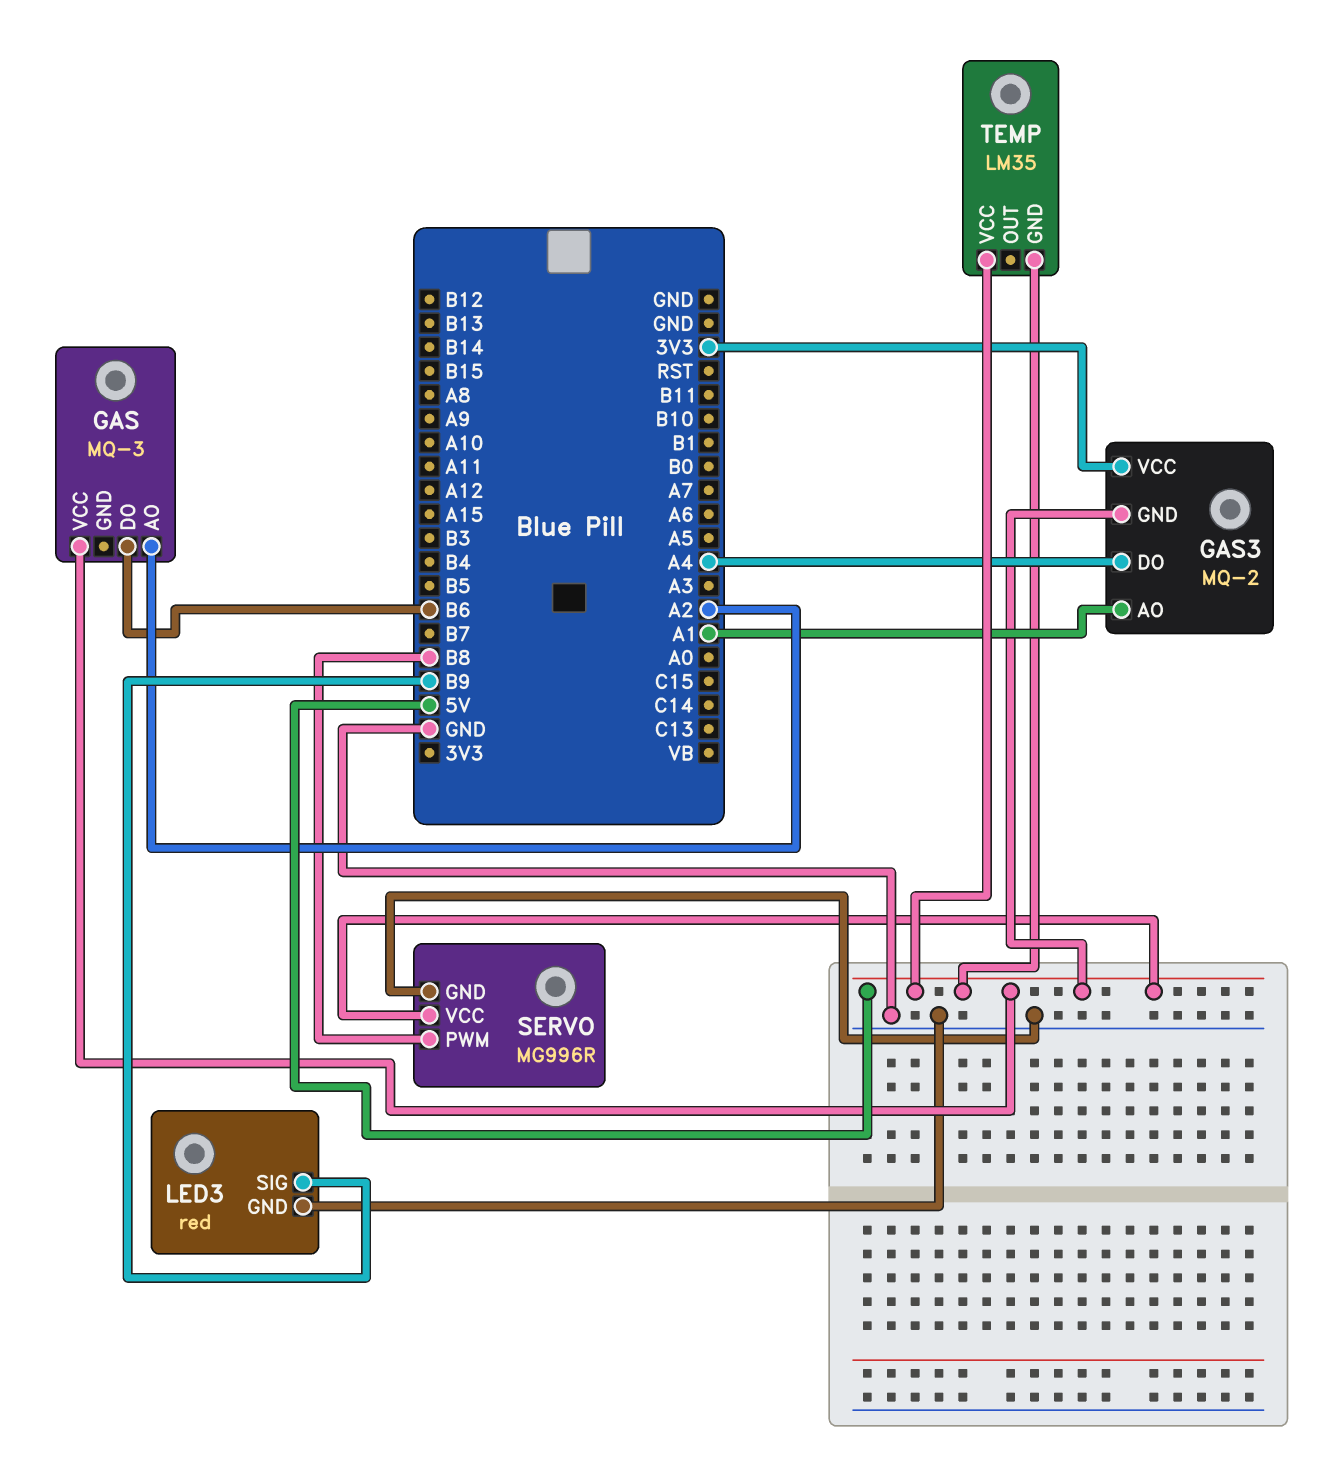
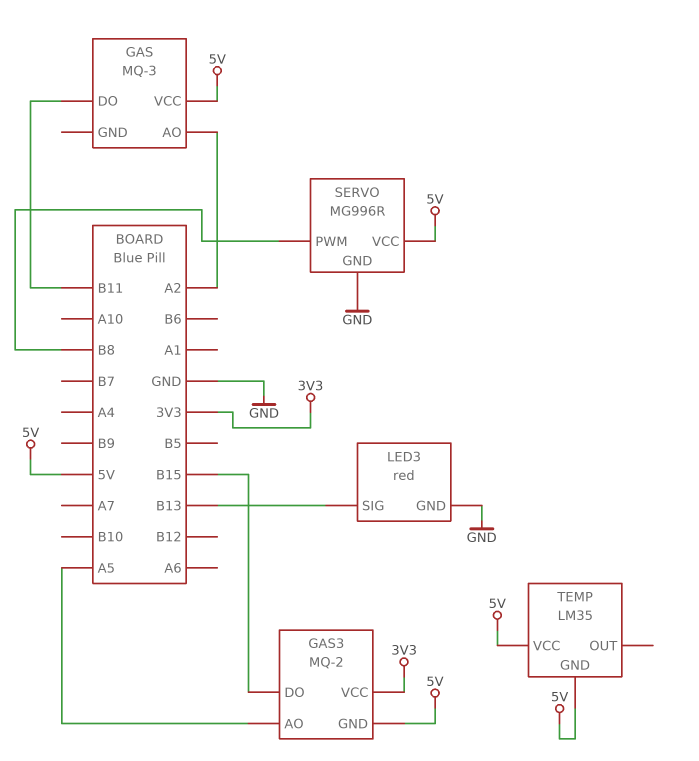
GAS pin DO: B6 -> B11
GAS3 pin AO: A1 -> A5
GAS3 pin DO: A4 -> B15
LED3 pin SIG: B9 -> B13

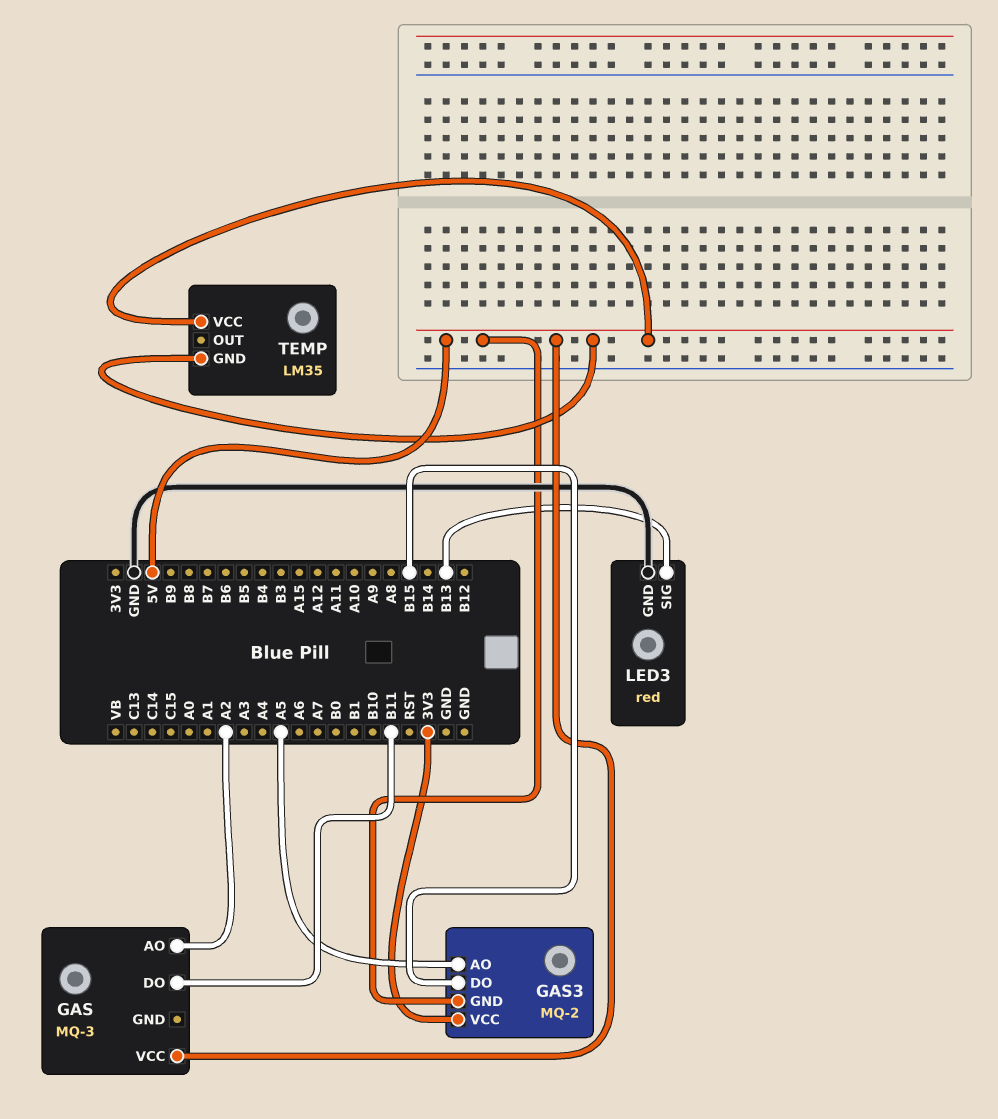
SERVO: MG996R -> none
SERVO pin GND: GND -> none
SERVO pin PWM: B8 -> none
SERVO pin VCC: 5V -> none

